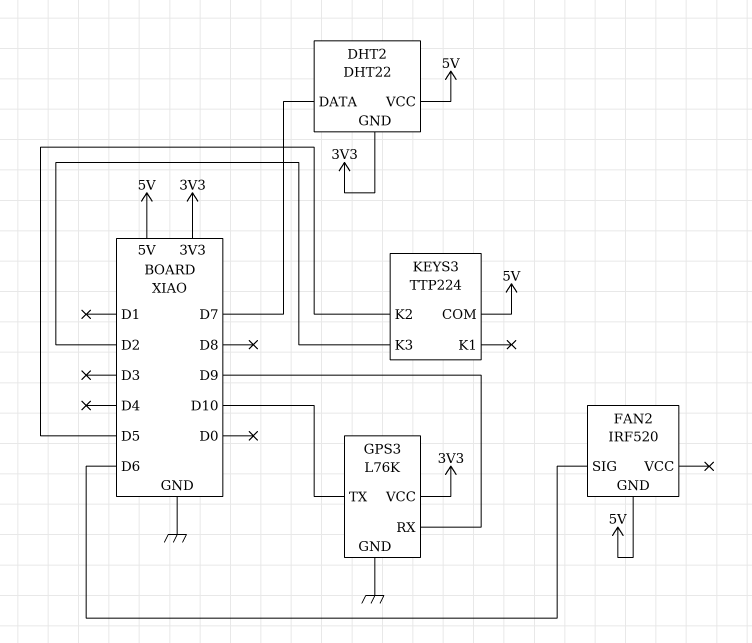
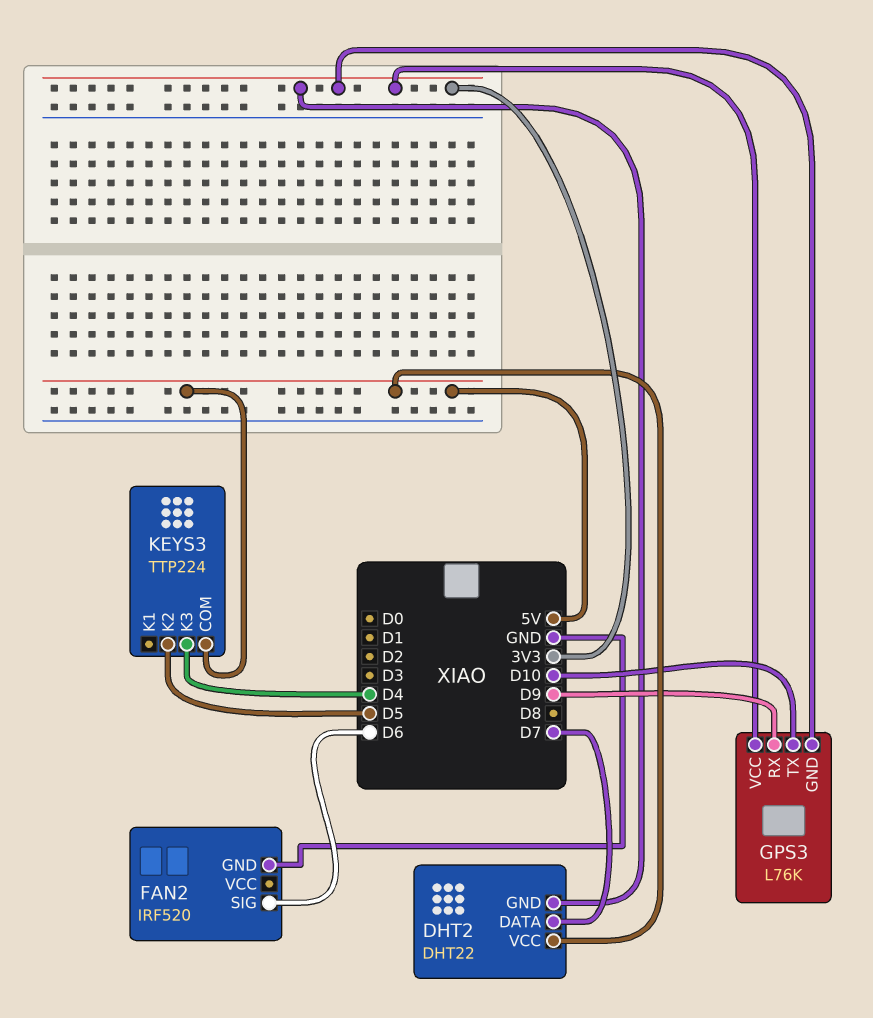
FAN2 pin GND: 5V -> GND
GPS3 pin GND: GND -> 3V3
KEYS3 pin K3: D2 -> D4

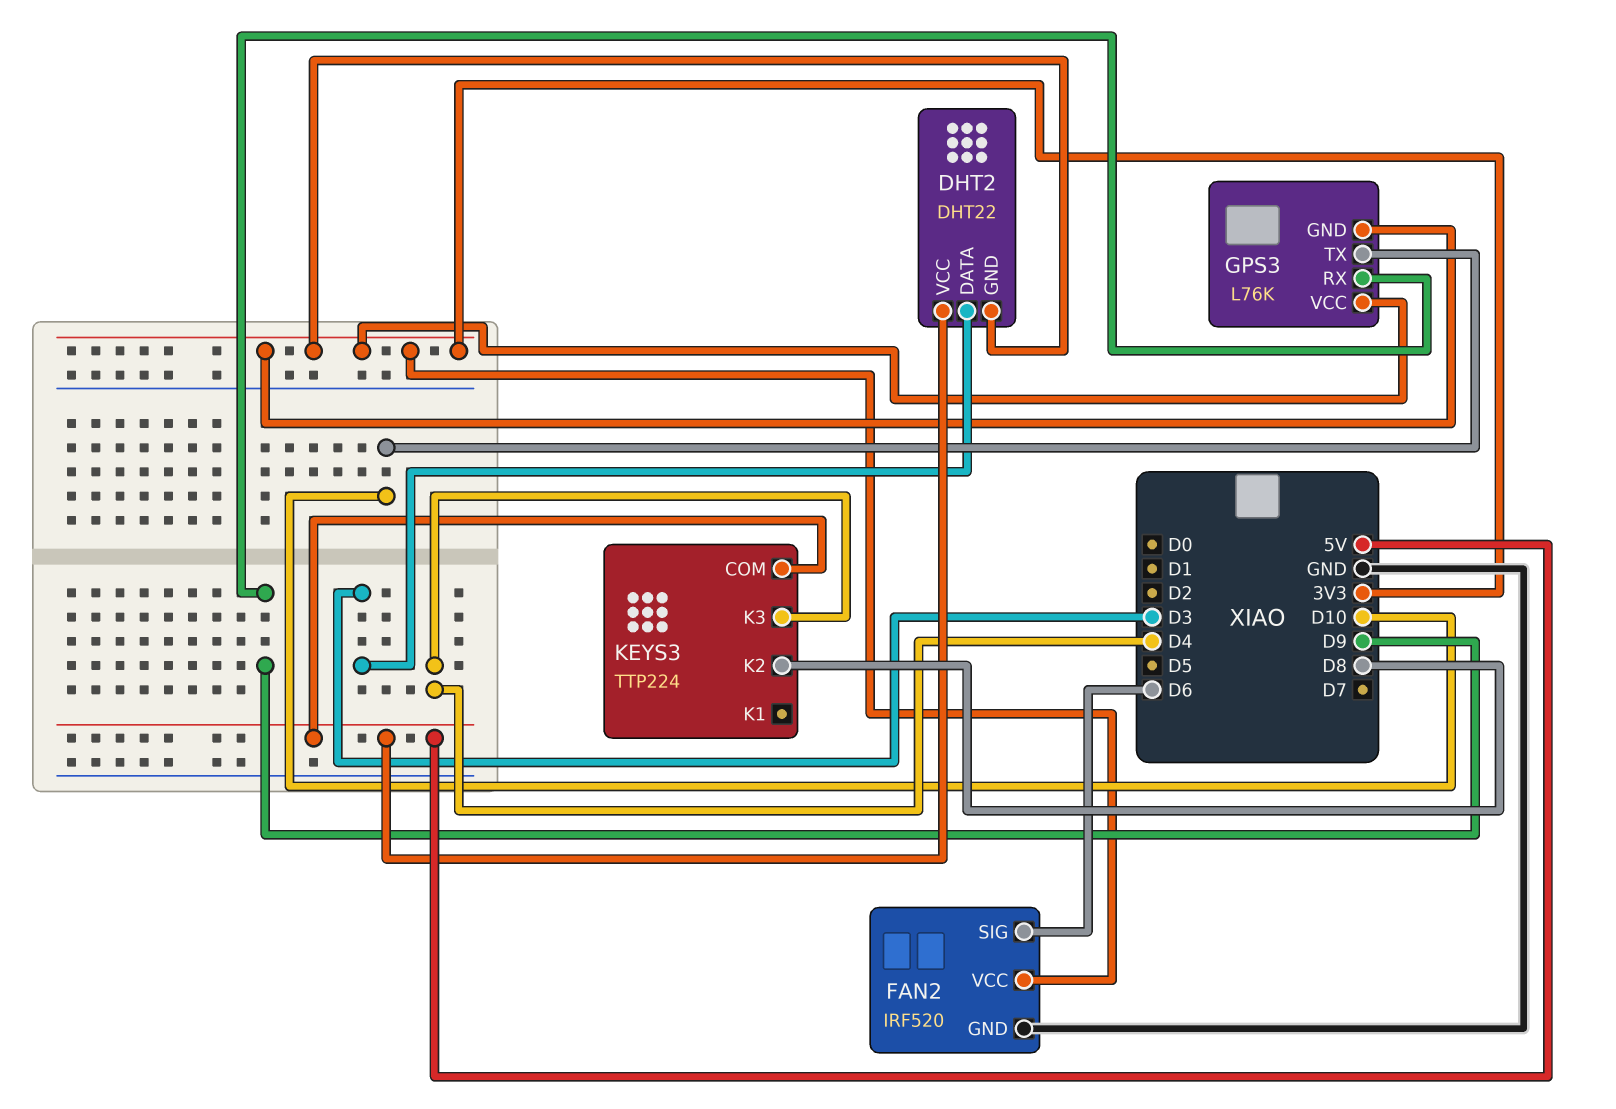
DHT2 pin DATA: D7 -> D3
FAN2 pin VCC: none -> 3V3
KEYS3 pin K2: D5 -> D8

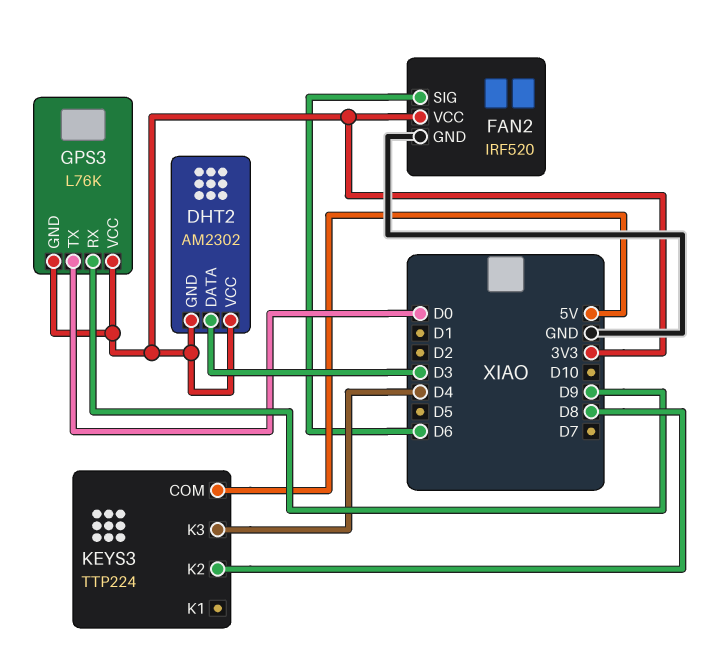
DHT2: DHT22 -> AM2302
DHT2 pin VCC: 5V -> 3V3
GPS3 pin TX: D10 -> D0

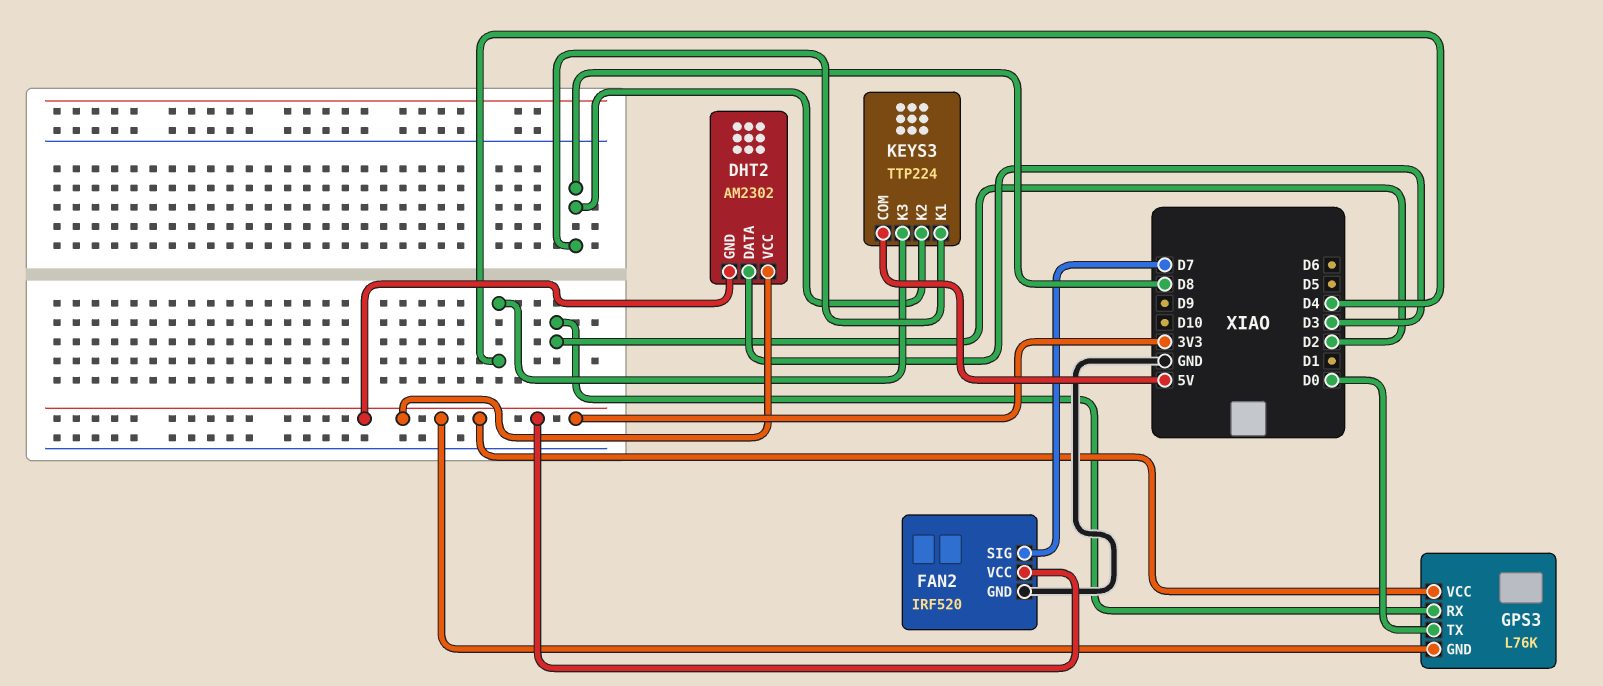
FAN2 pin SIG: D6 -> D7
GPS3 pin RX: D9 -> D2
KEYS3 pin K1: none -> D8

